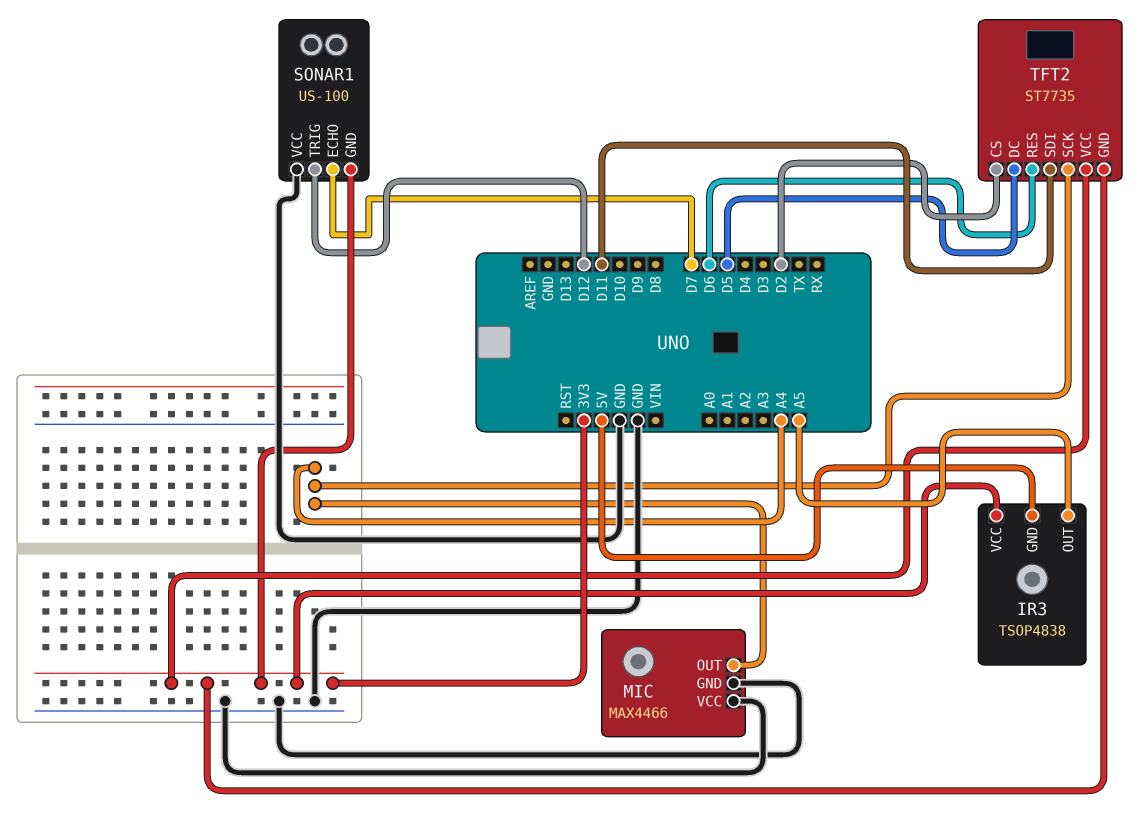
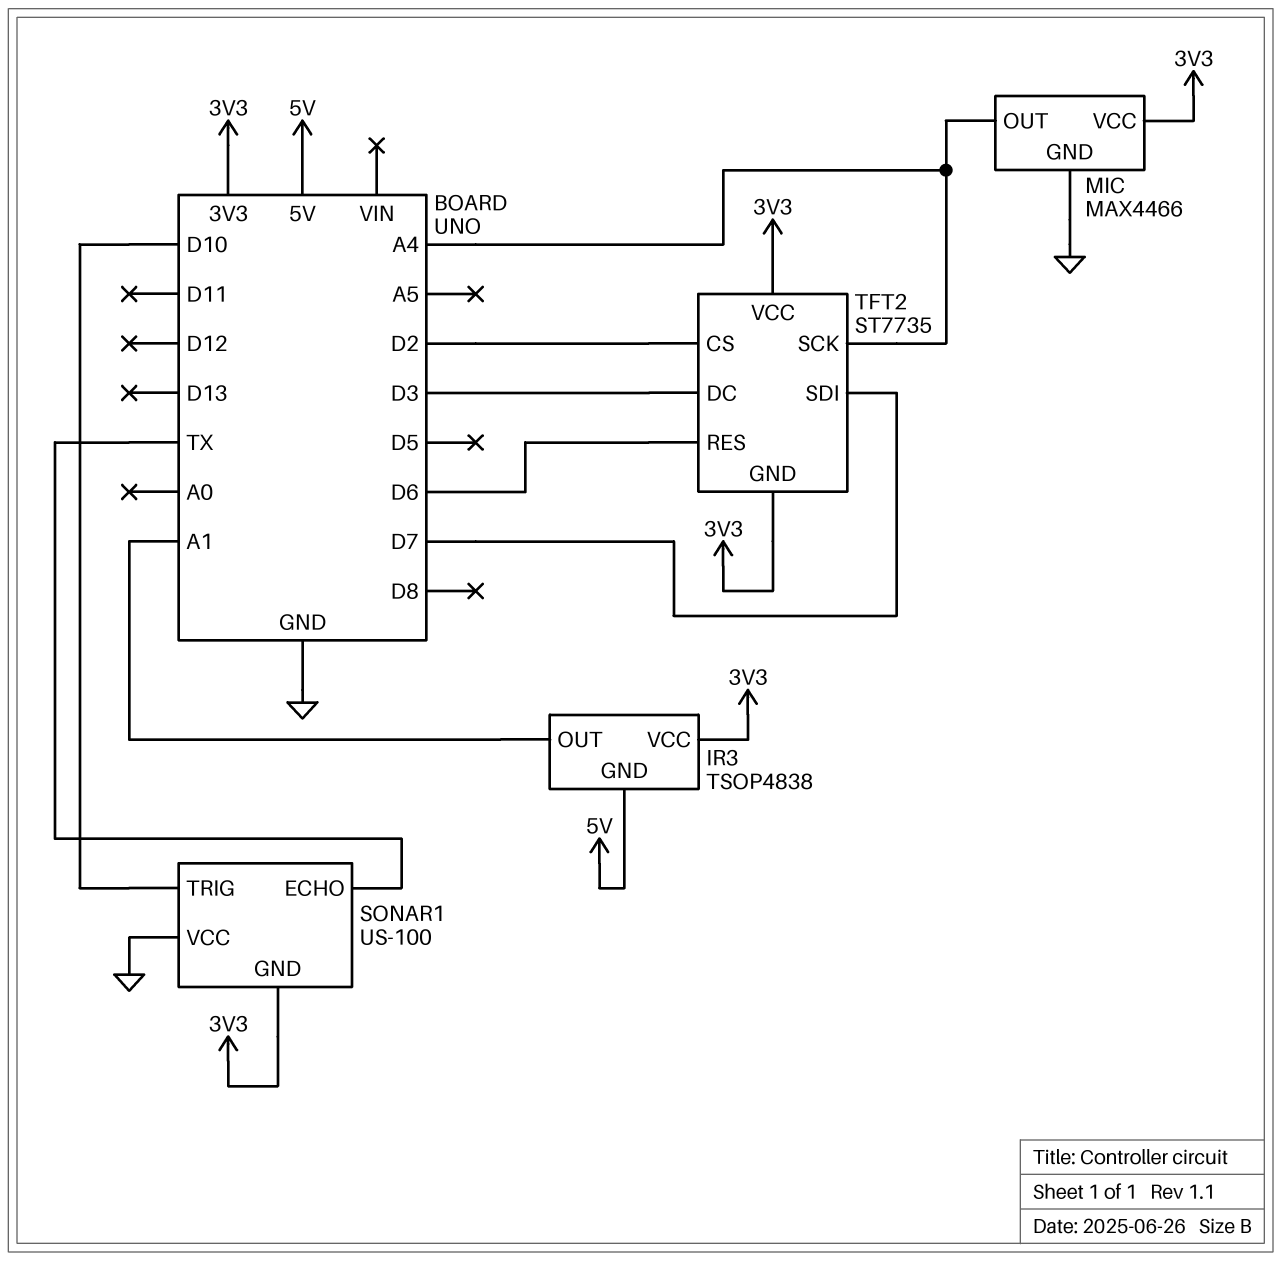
IR3 pin OUT: A5 -> A1
MIC pin VCC: GND -> 3V3
SONAR1 pin ECHO: D7 -> TX
SONAR1 pin TRIG: D12 -> D10
TFT2 pin DC: D5 -> D3
TFT2 pin SDI: D11 -> D7

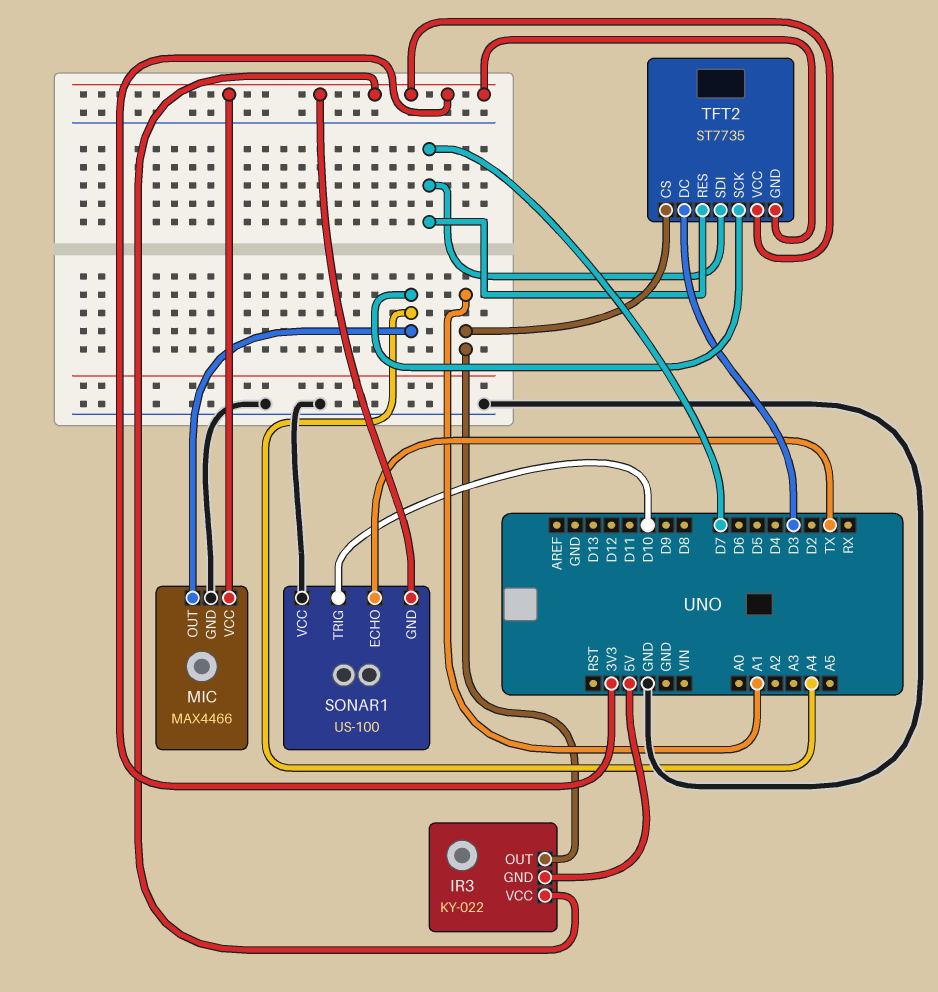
IR3: TSOP4838 -> KY-022
TFT2 pin CS: D2 -> A1
TFT2 pin RES: D6 -> D7

